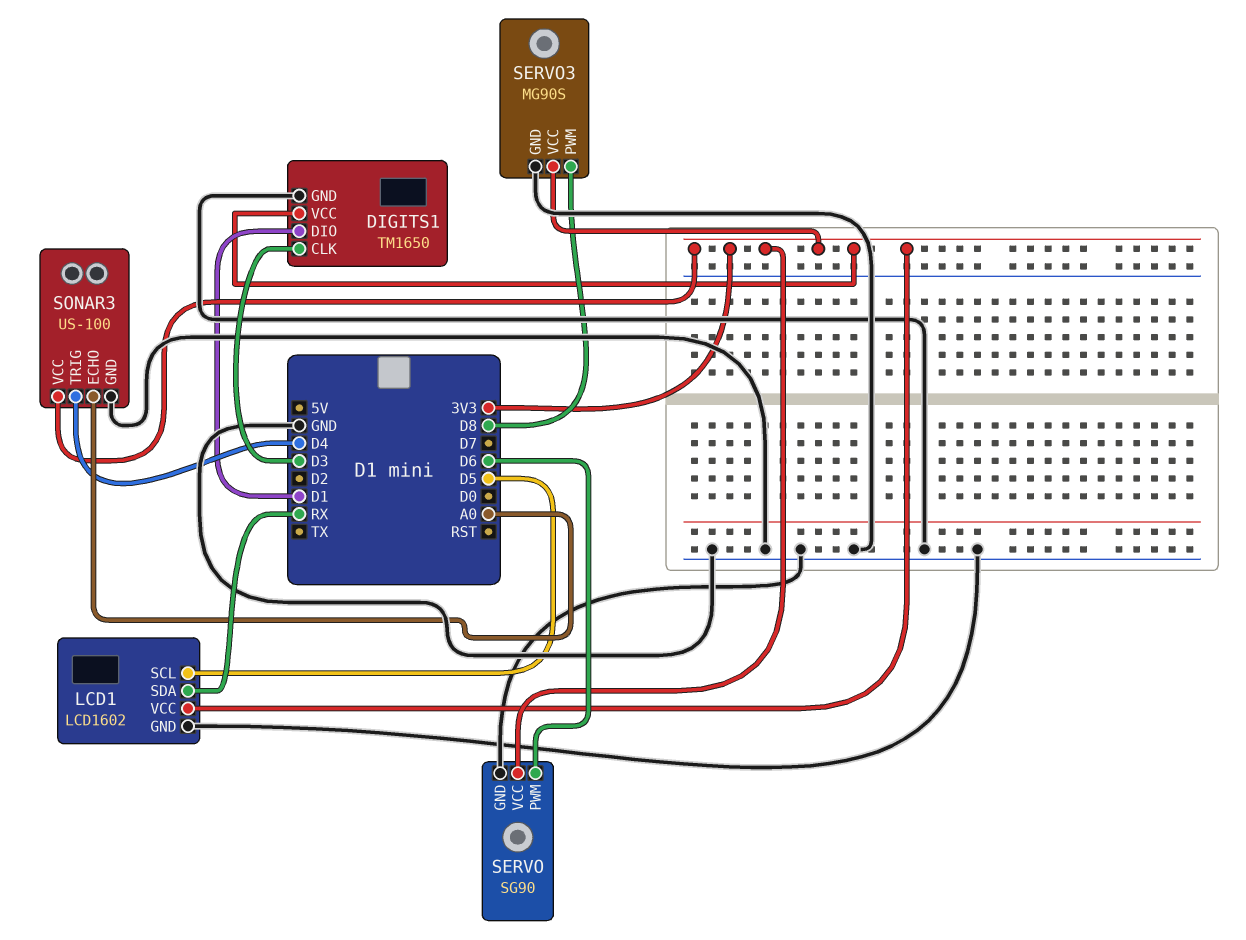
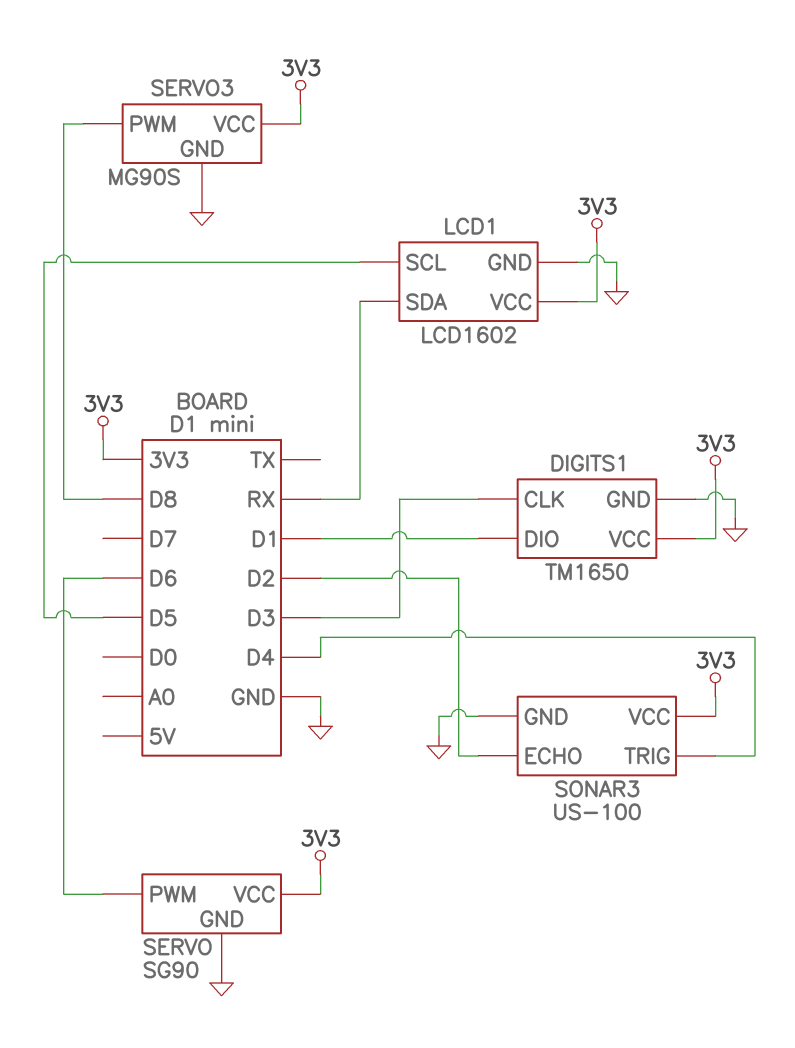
SONAR3 pin ECHO: A0 -> D2

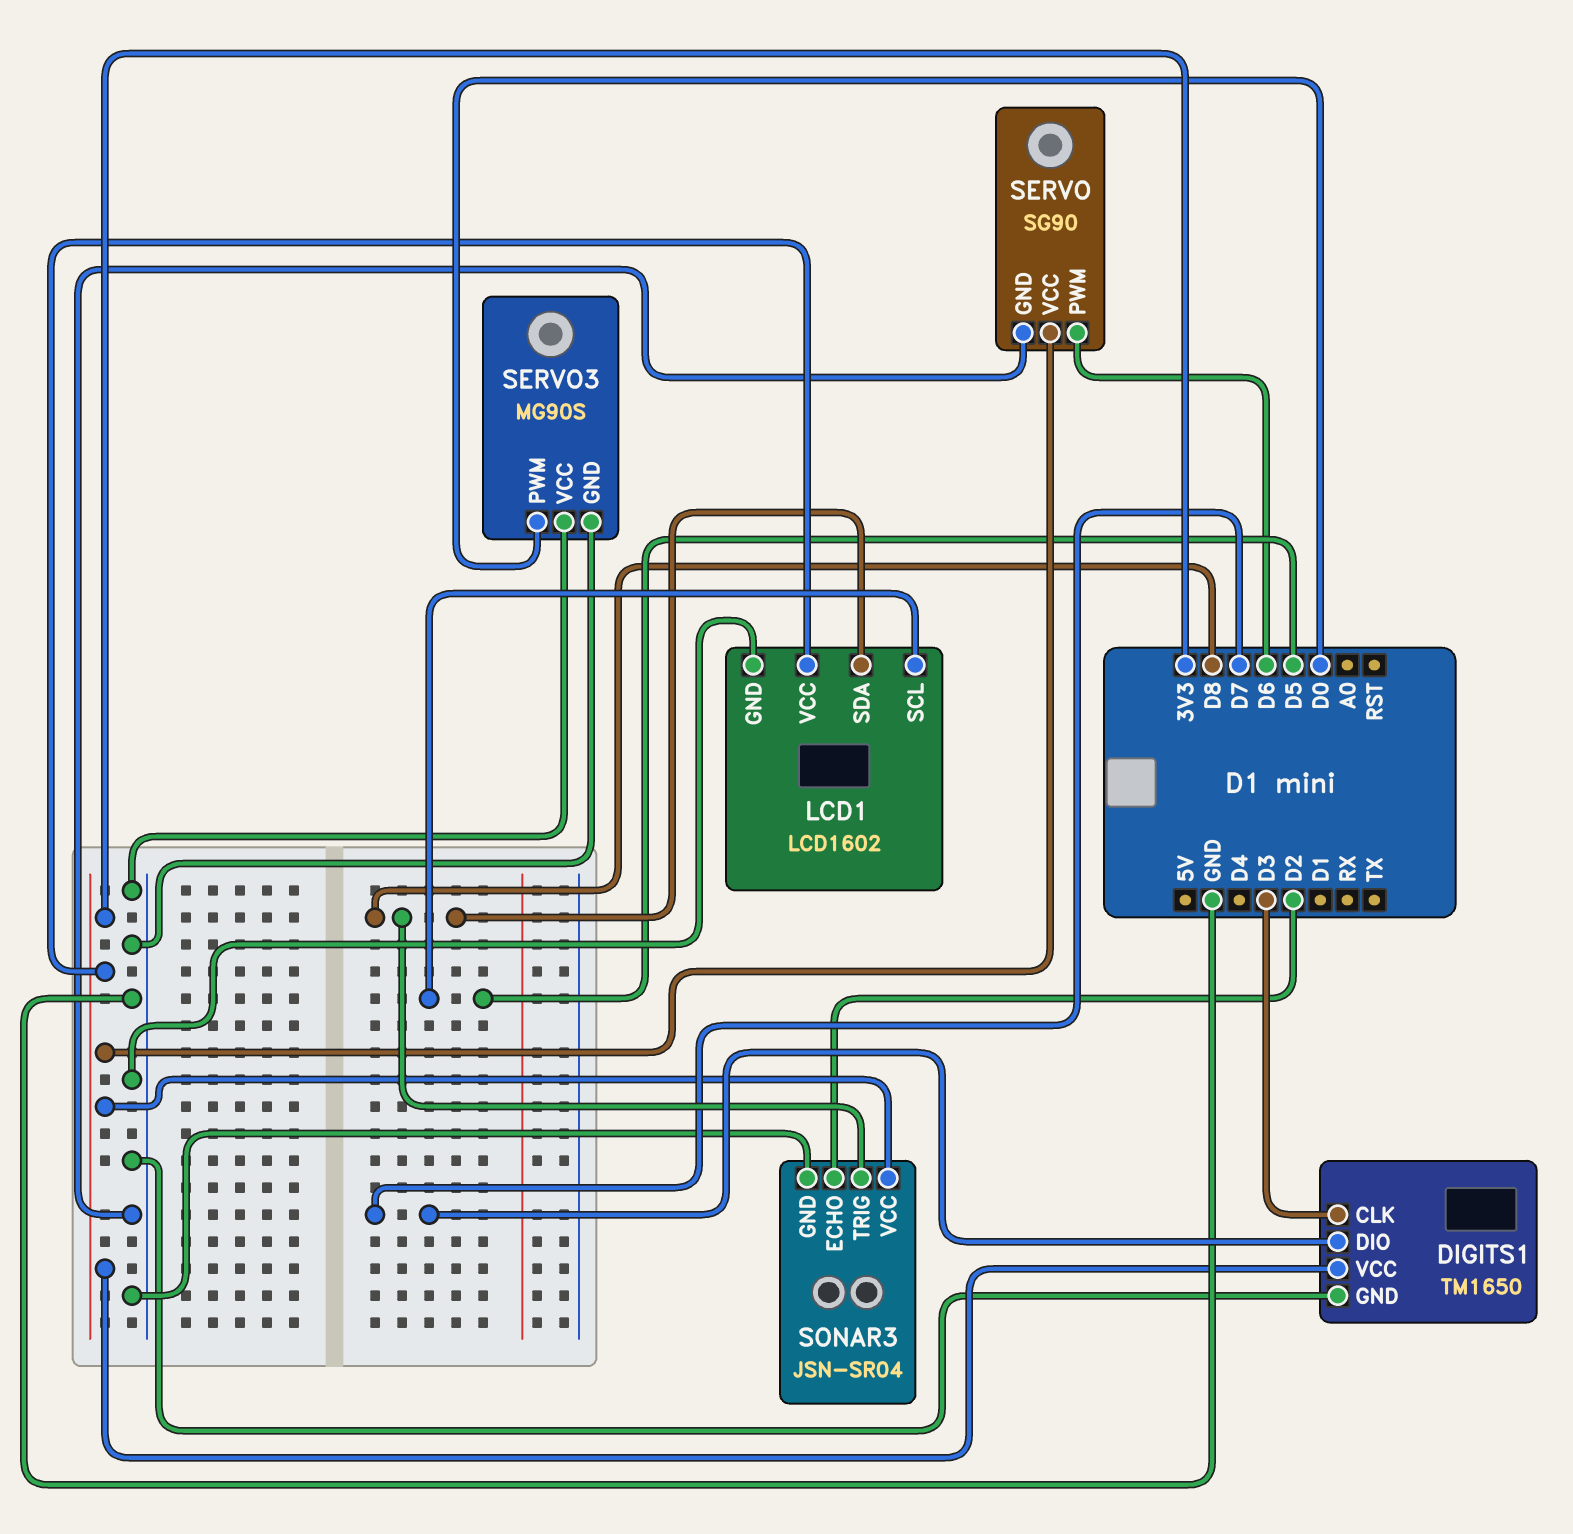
DIGITS1 pin DIO: D1 -> D7
LCD1 pin SDA: RX -> D8
SERVO3 pin PWM: D8 -> D0
SERVO3 pin VCC: 3V3 -> GND
SONAR3: US-100 -> JSN-SR04
SONAR3 pin TRIG: D4 -> D8

